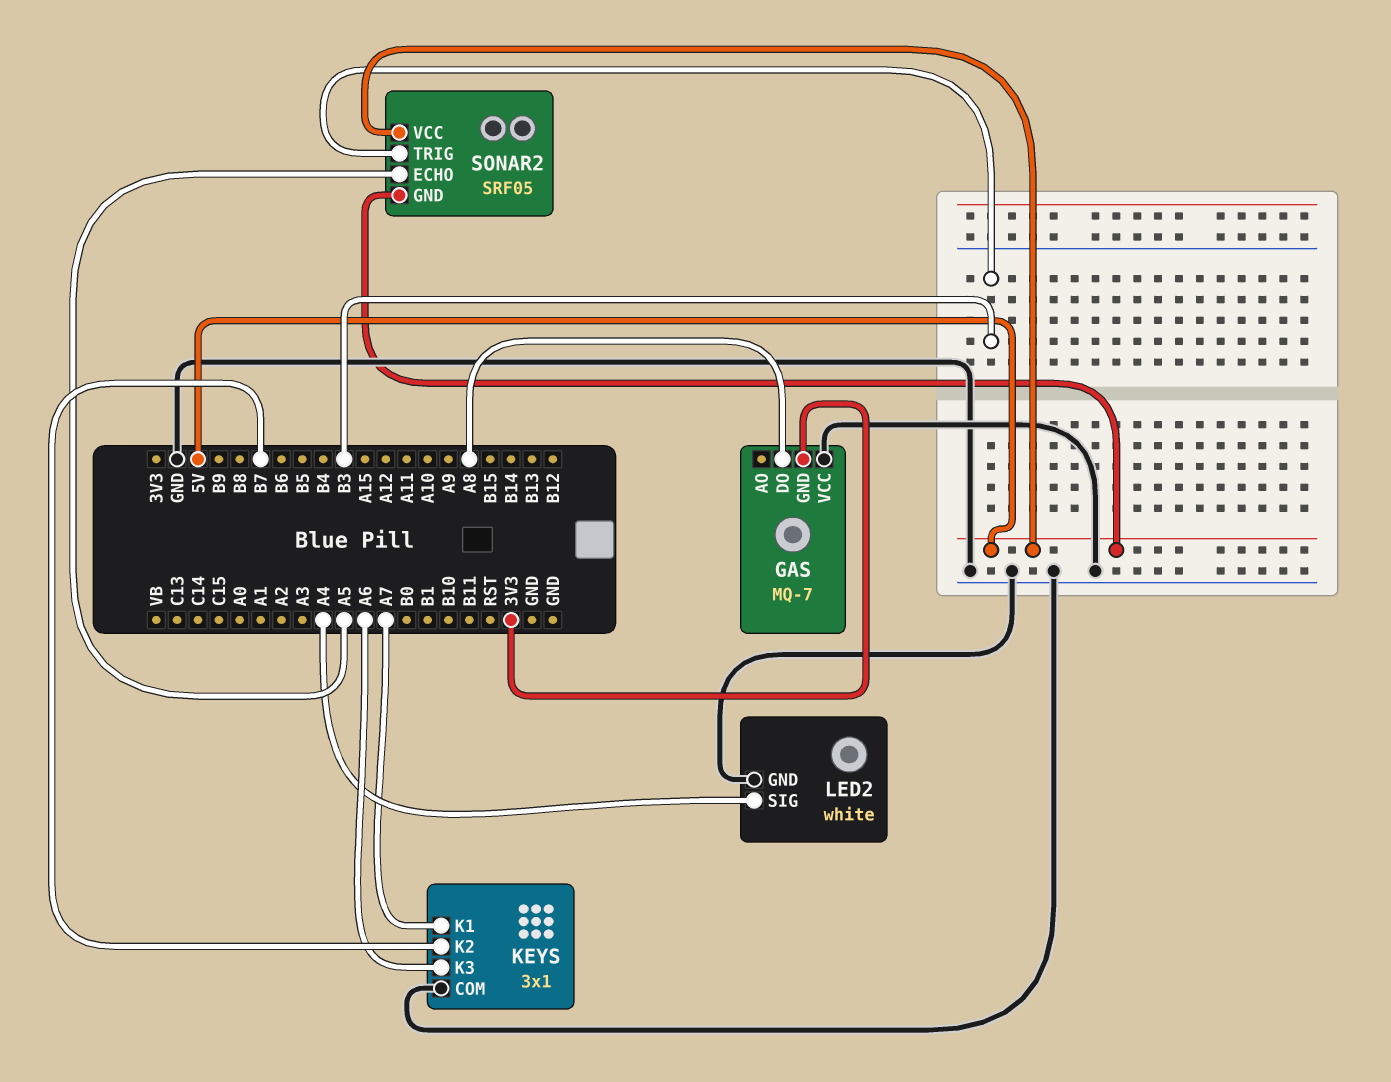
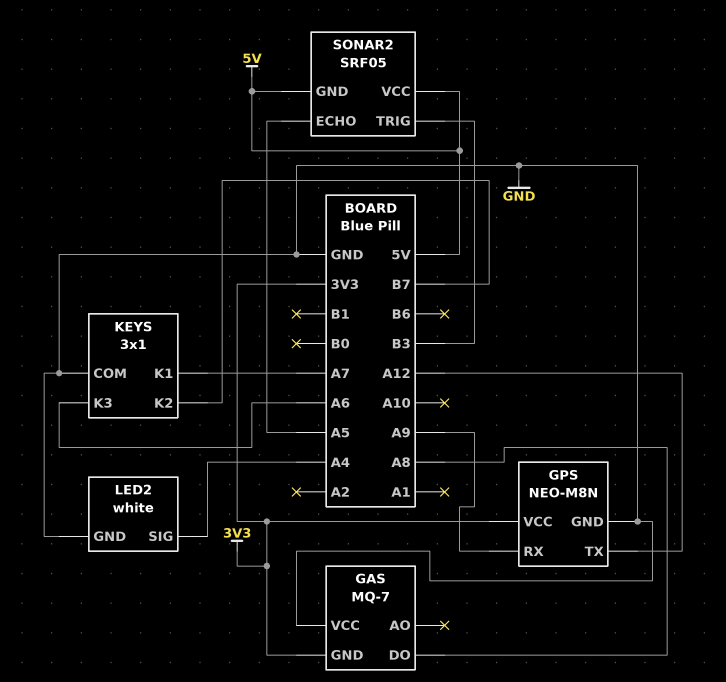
GPS: none -> NEO-M8N
GPS pin GND: none -> GND
GPS pin RX: none -> A9
GPS pin TX: none -> A12
GPS pin VCC: none -> 3V3

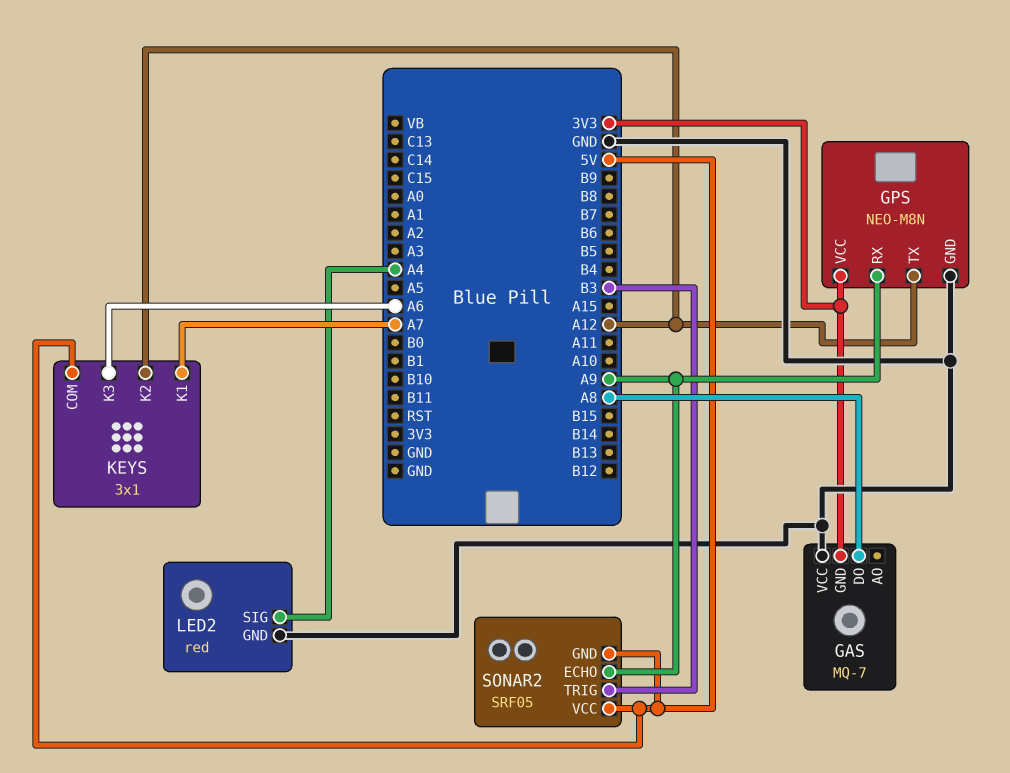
KEYS pin COM: GND -> 5V
KEYS pin K2: B7 -> A12
LED2: white -> red
SONAR2 pin ECHO: A5 -> A9

